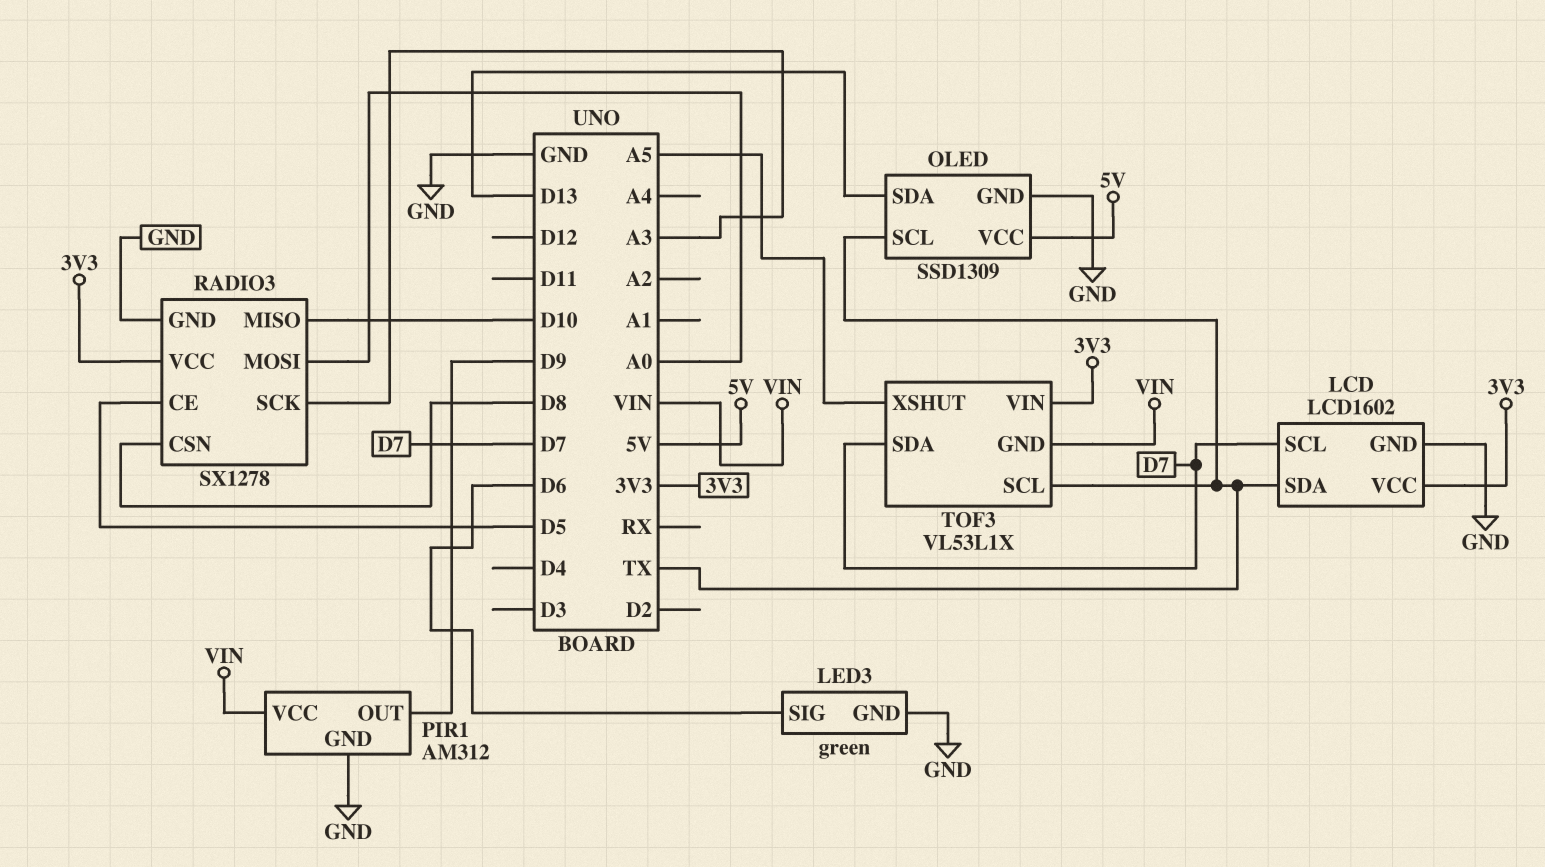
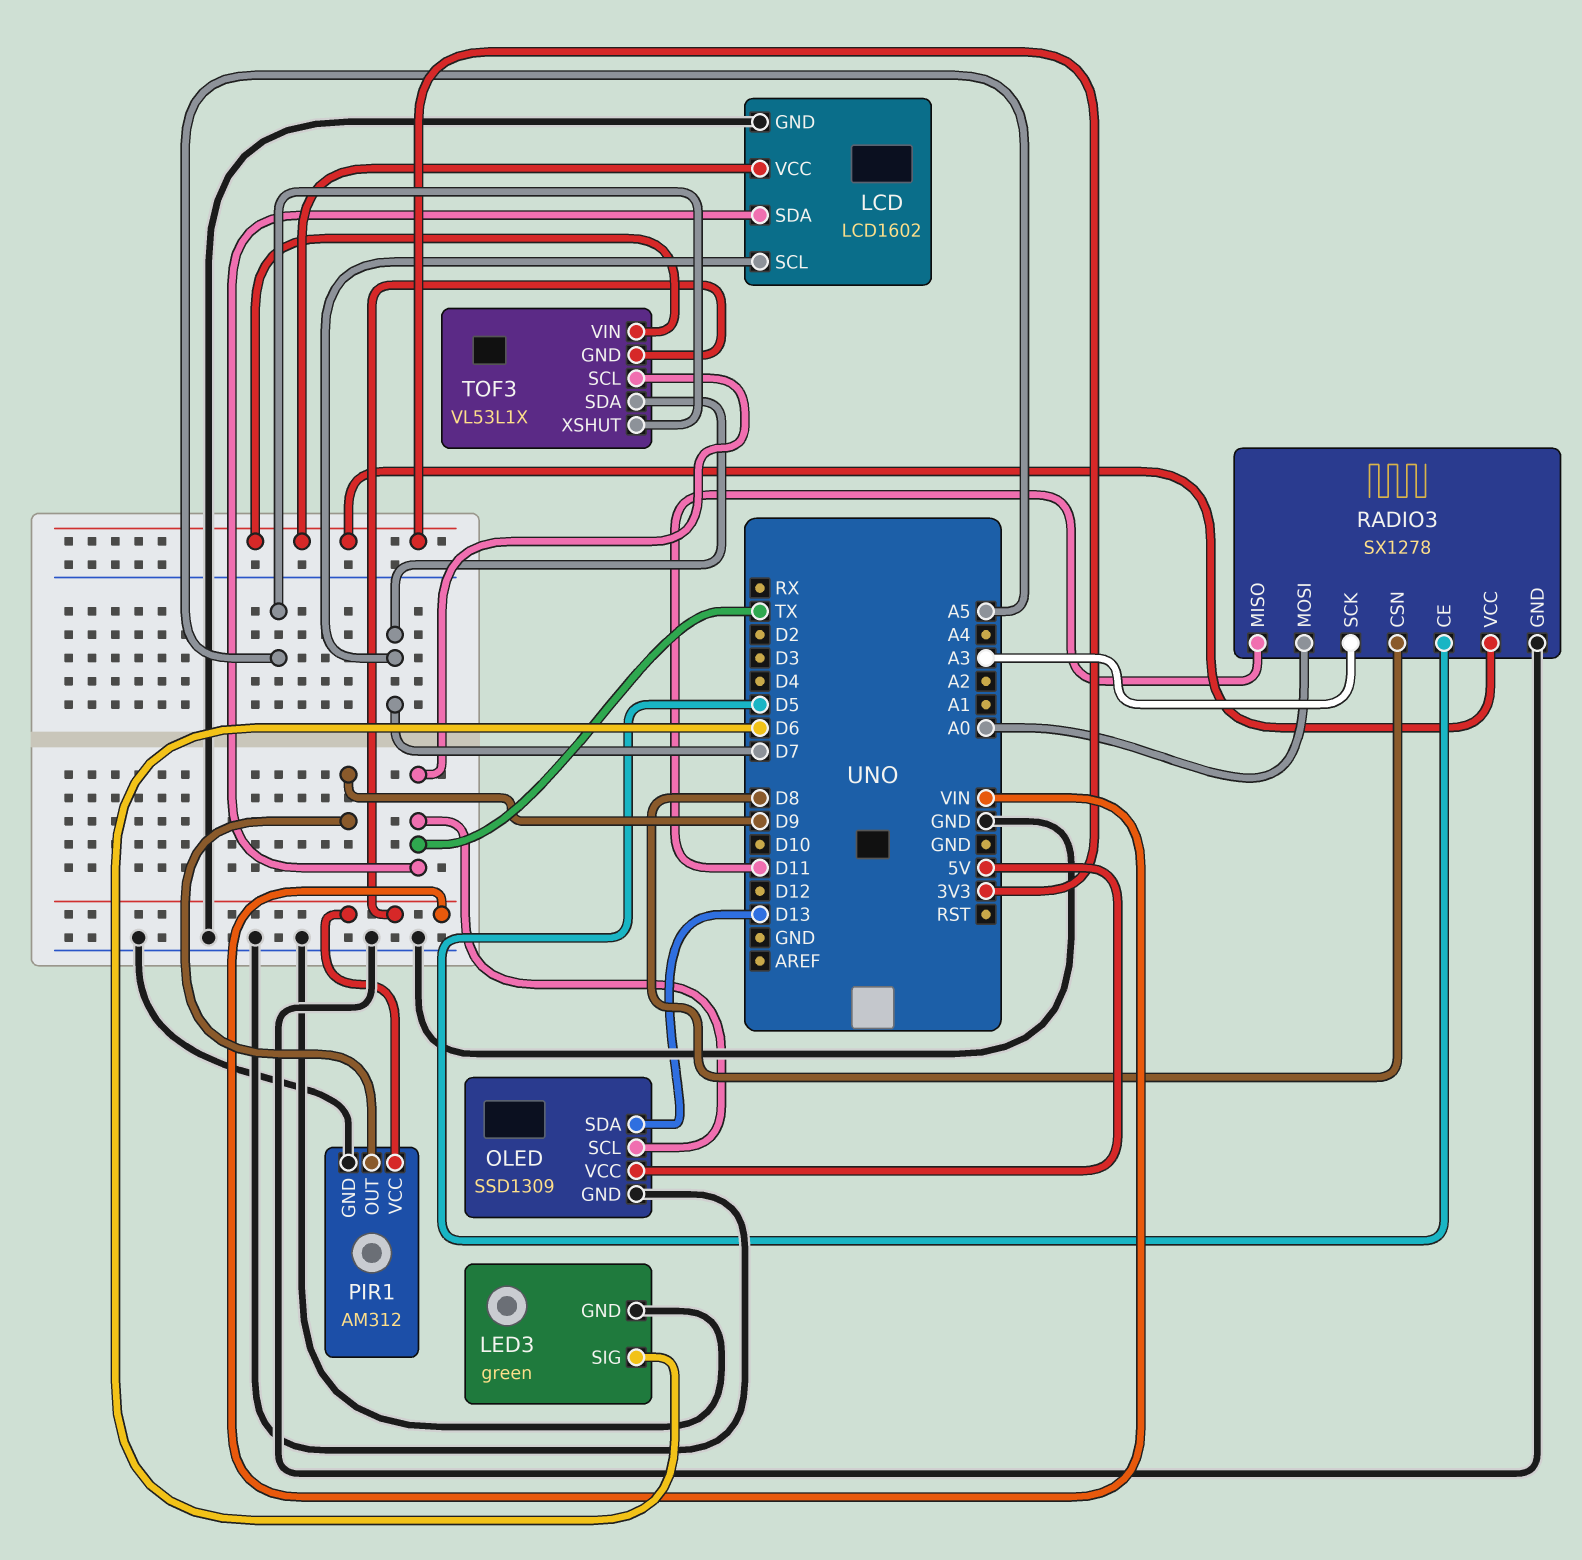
RADIO3 pin MISO: D10 -> D11

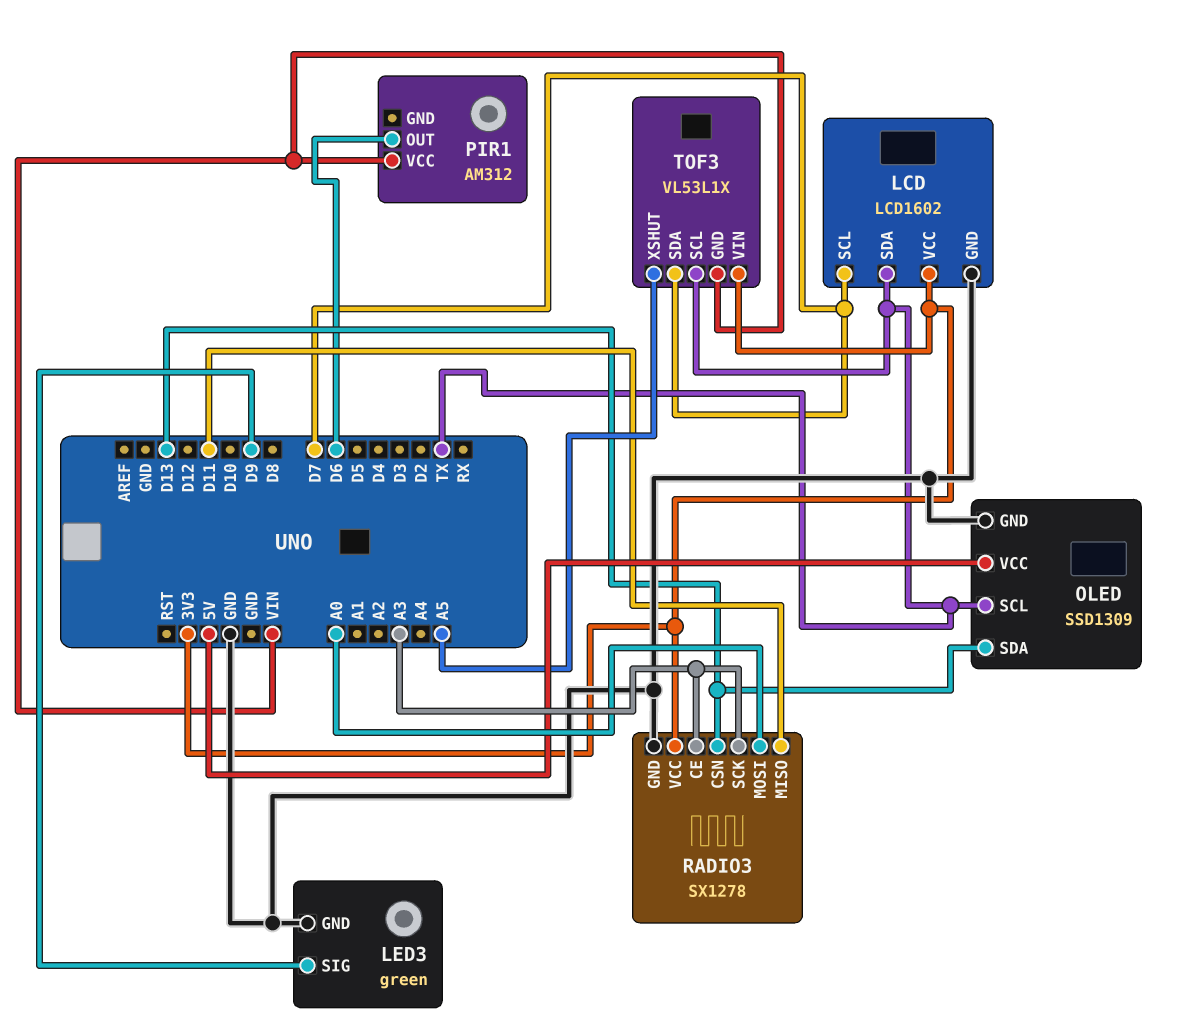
LED3 pin SIG: D6 -> D9
PIR1 pin GND: GND -> none
PIR1 pin OUT: D9 -> D6
RADIO3 pin CE: D5 -> A3
RADIO3 pin CSN: D8 -> D13

